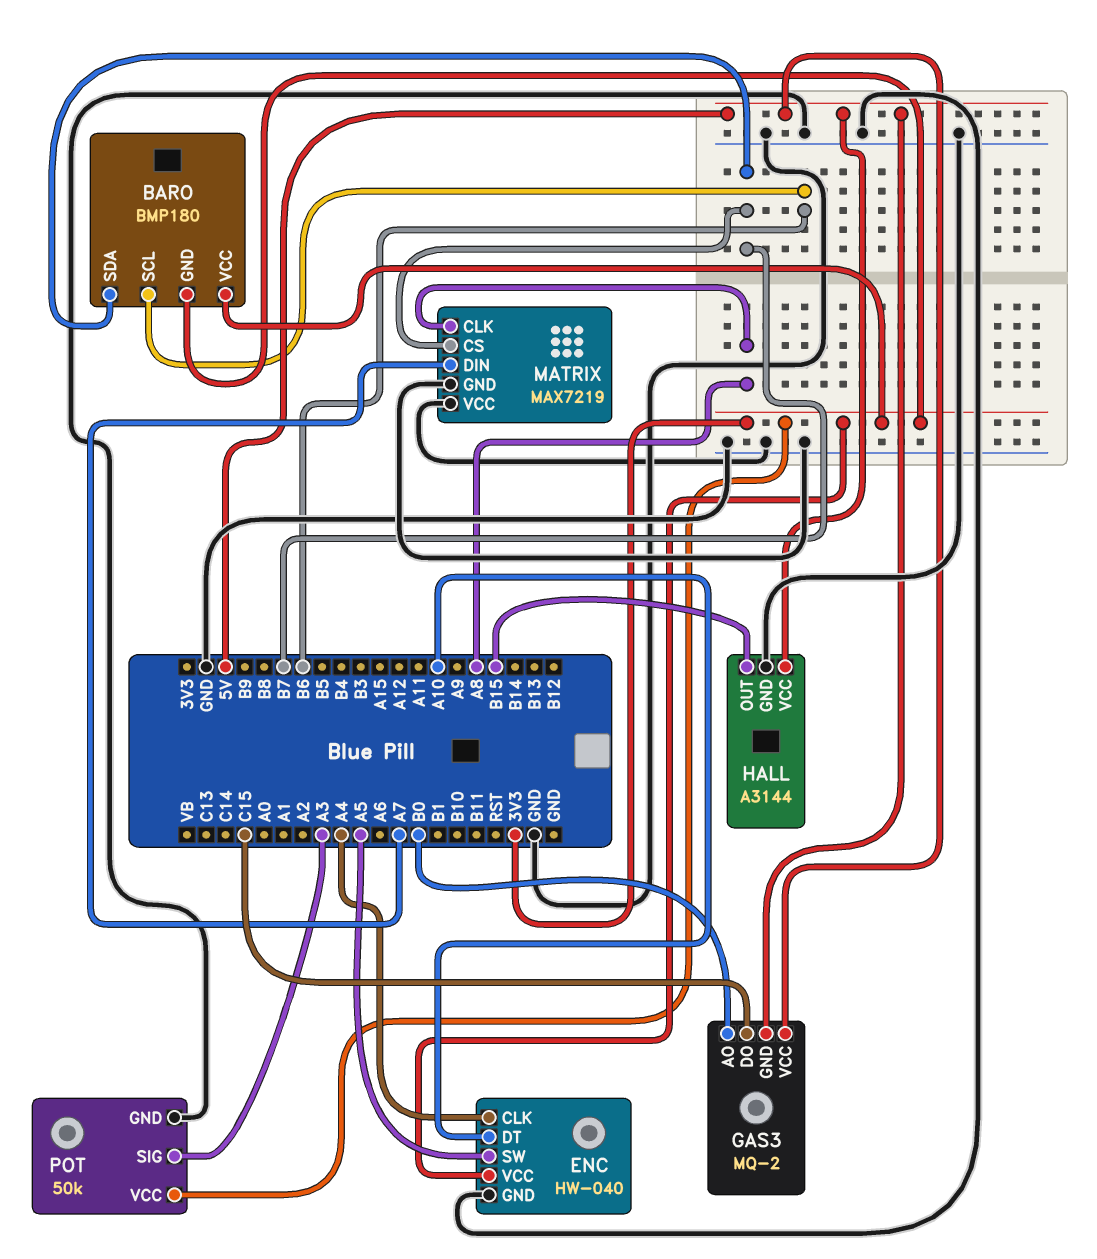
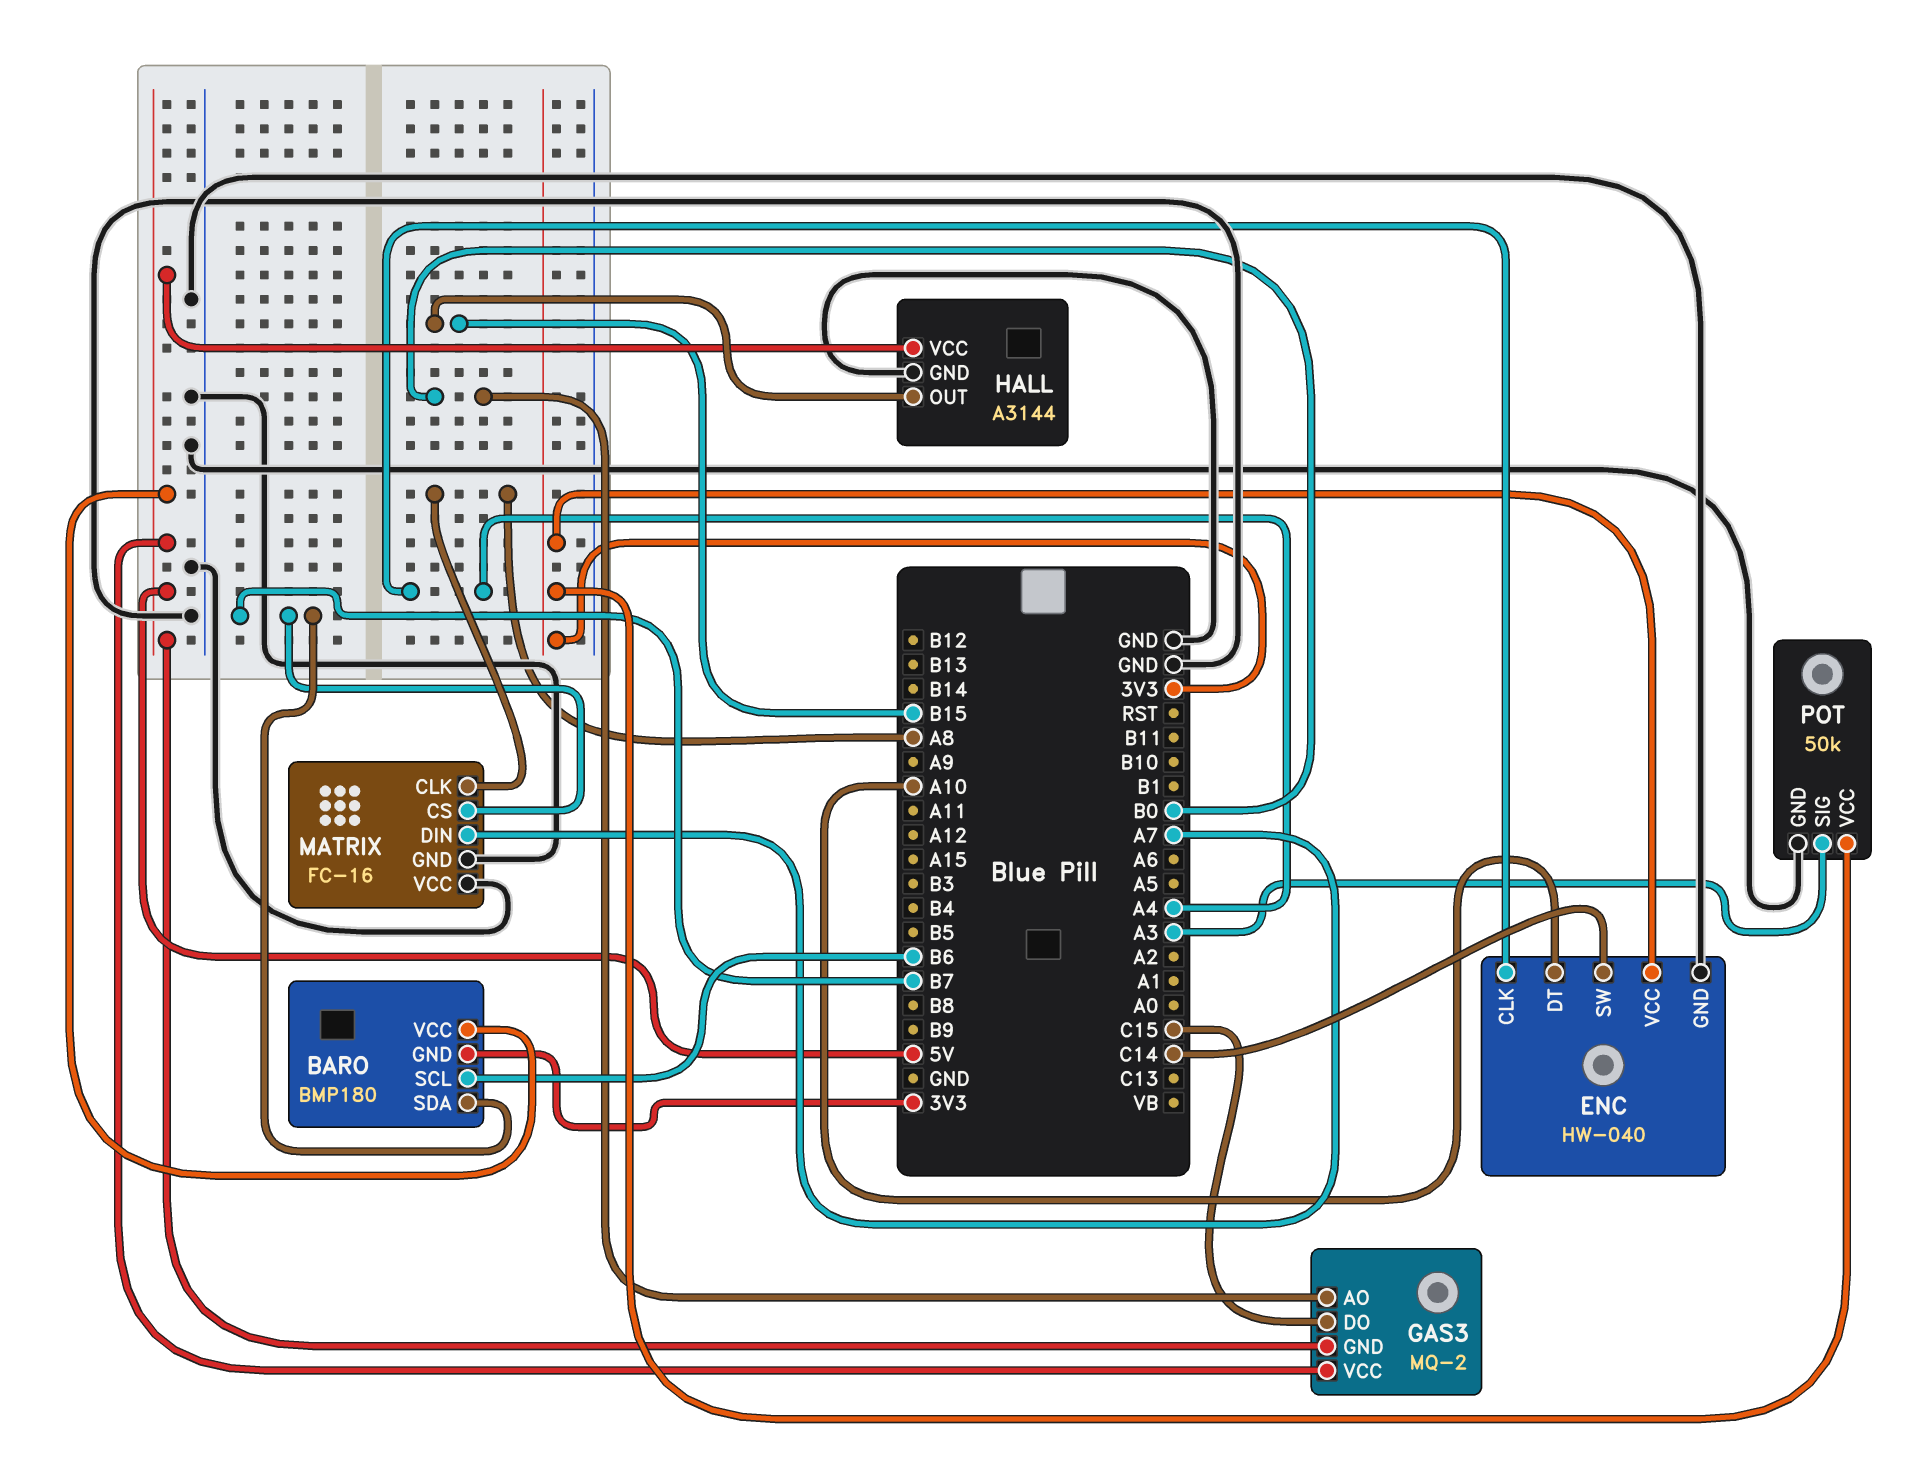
BARO pin VCC: 3V3 -> 5V
ENC pin SW: A5 -> C14
MATRIX: MAX7219 -> FC-16

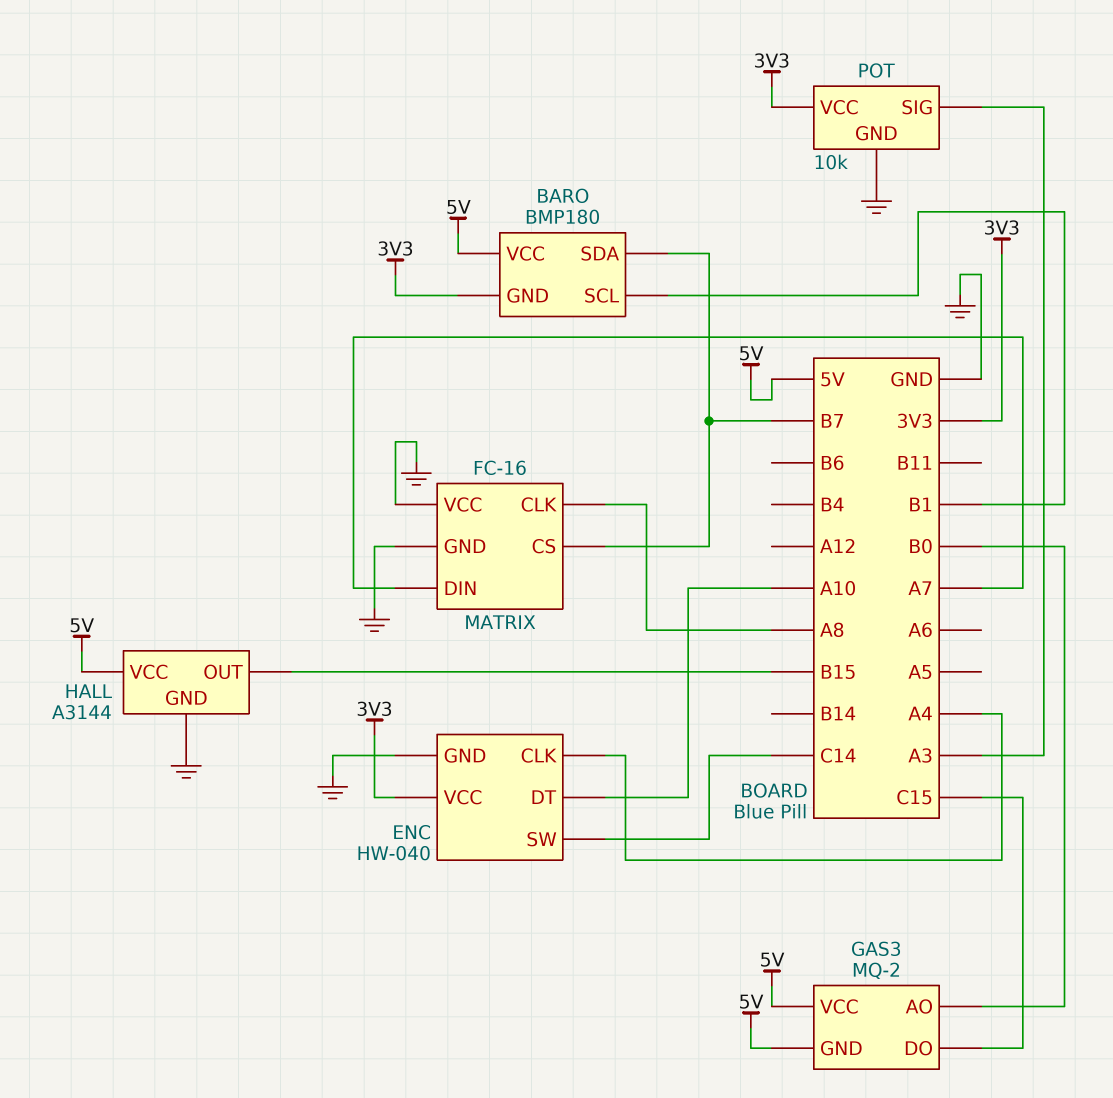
BARO pin SCL: B6 -> B1
POT: 50k -> 10k

